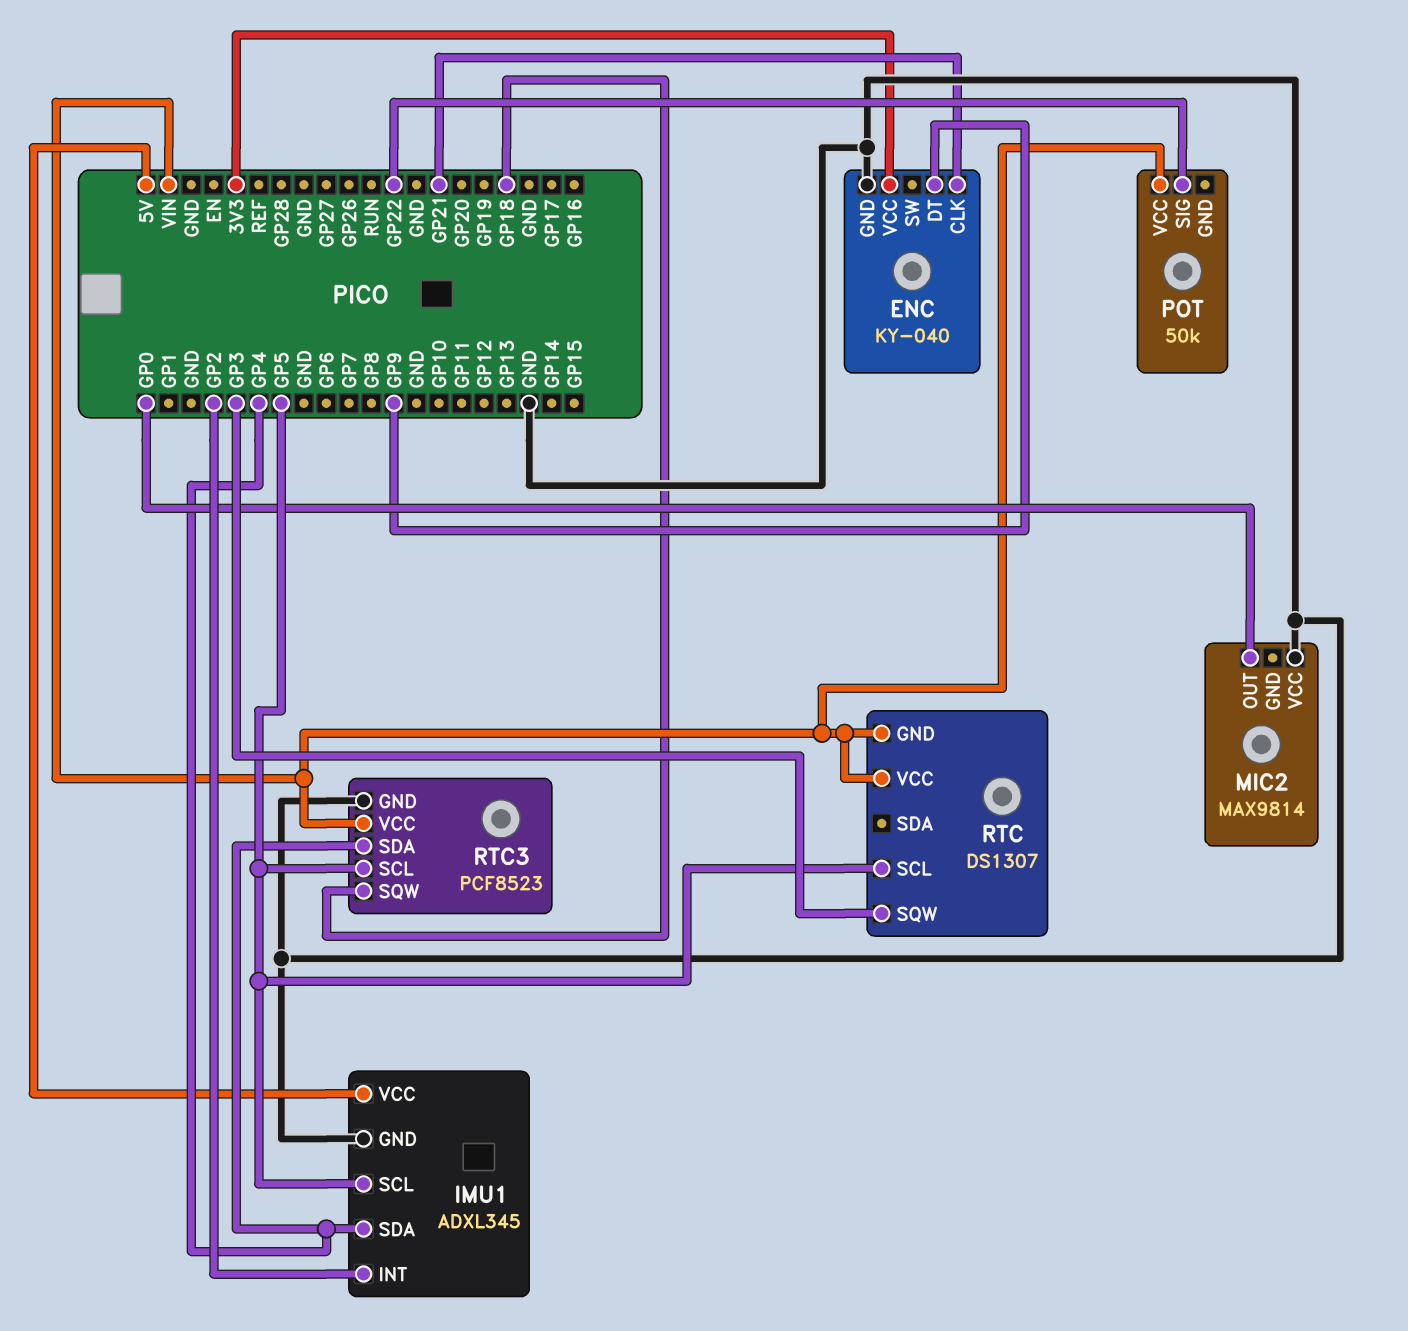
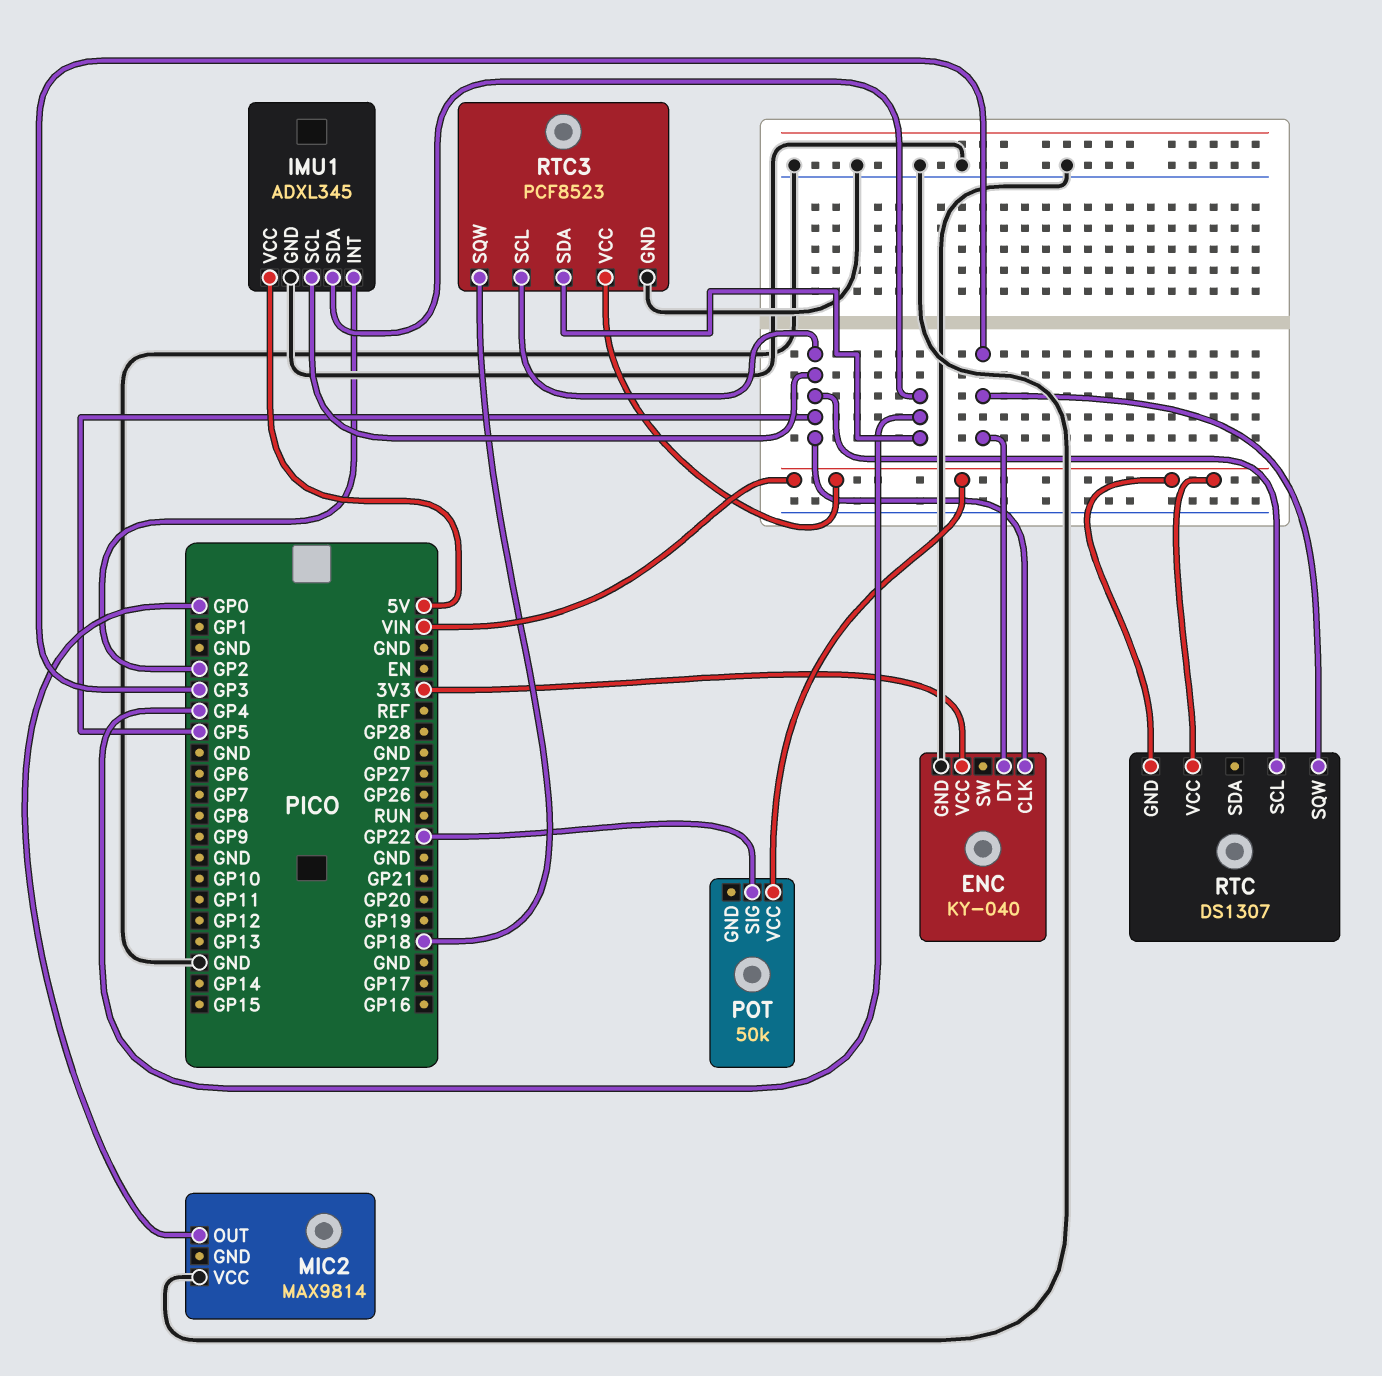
ENC pin CLK: GP21 -> GP5
ENC pin DT: GP9 -> GP3

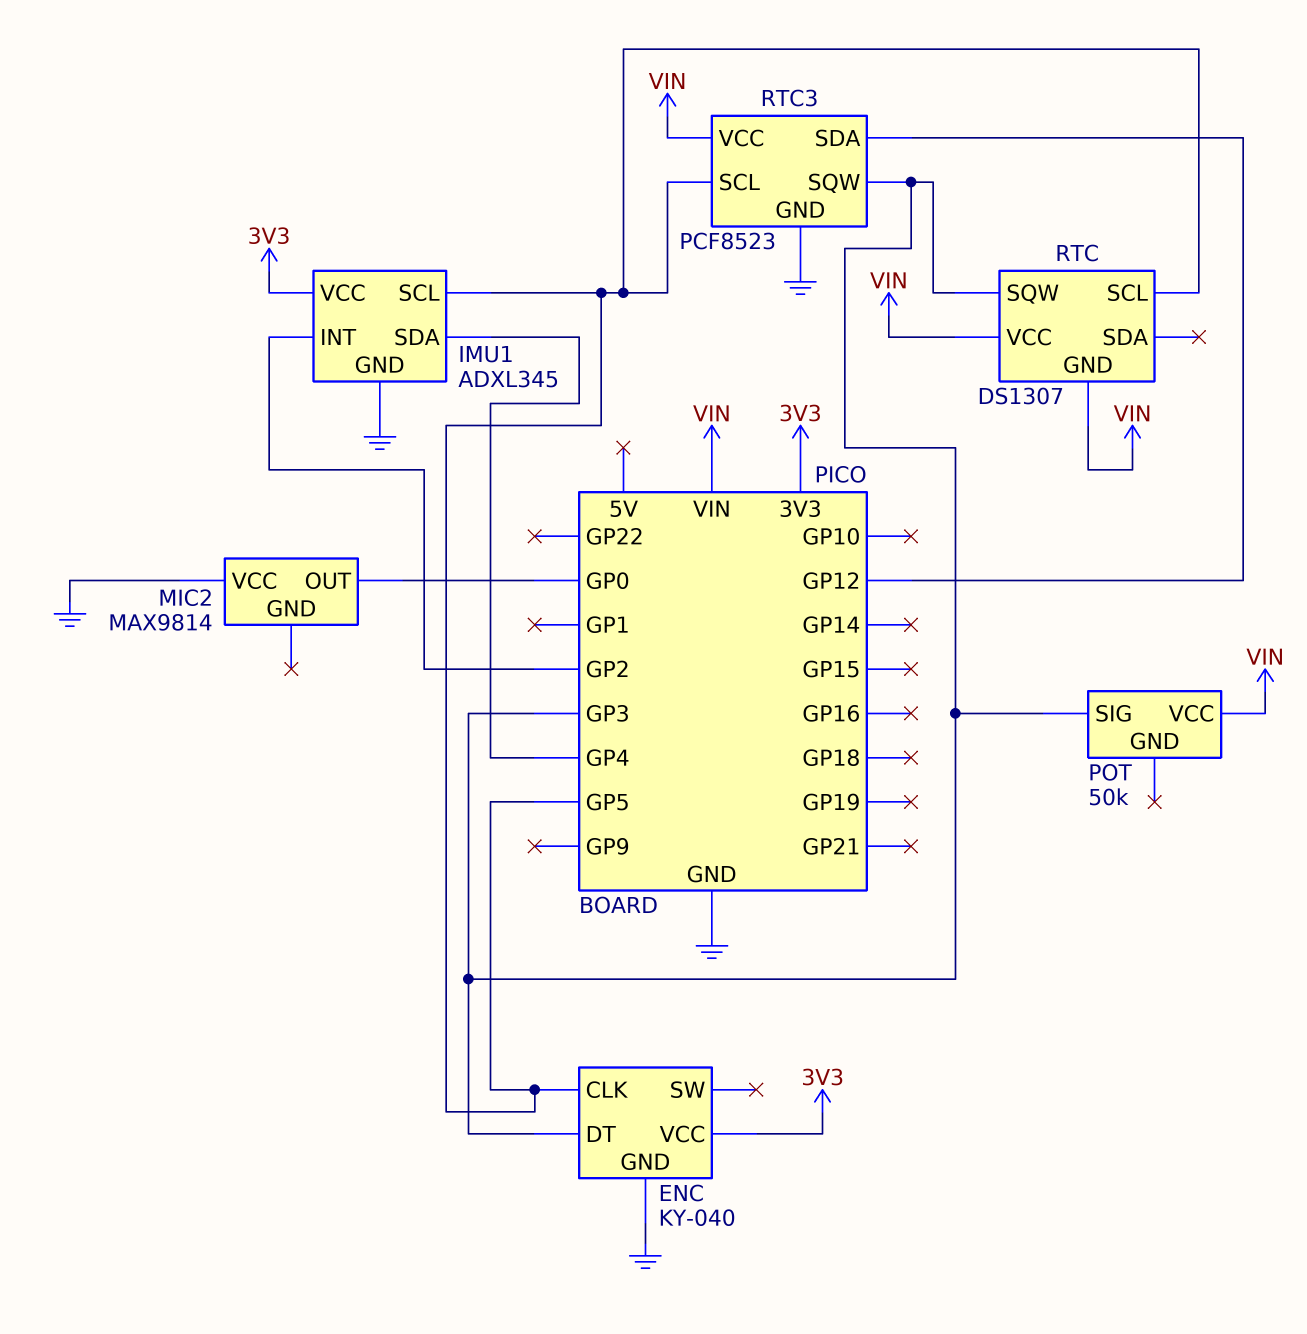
IMU1 pin VCC: 5V -> 3V3
POT pin SIG: GP22 -> GP3
RTC3 pin SDA: GP4 -> GP12
RTC3 pin SQW: GP18 -> GP3

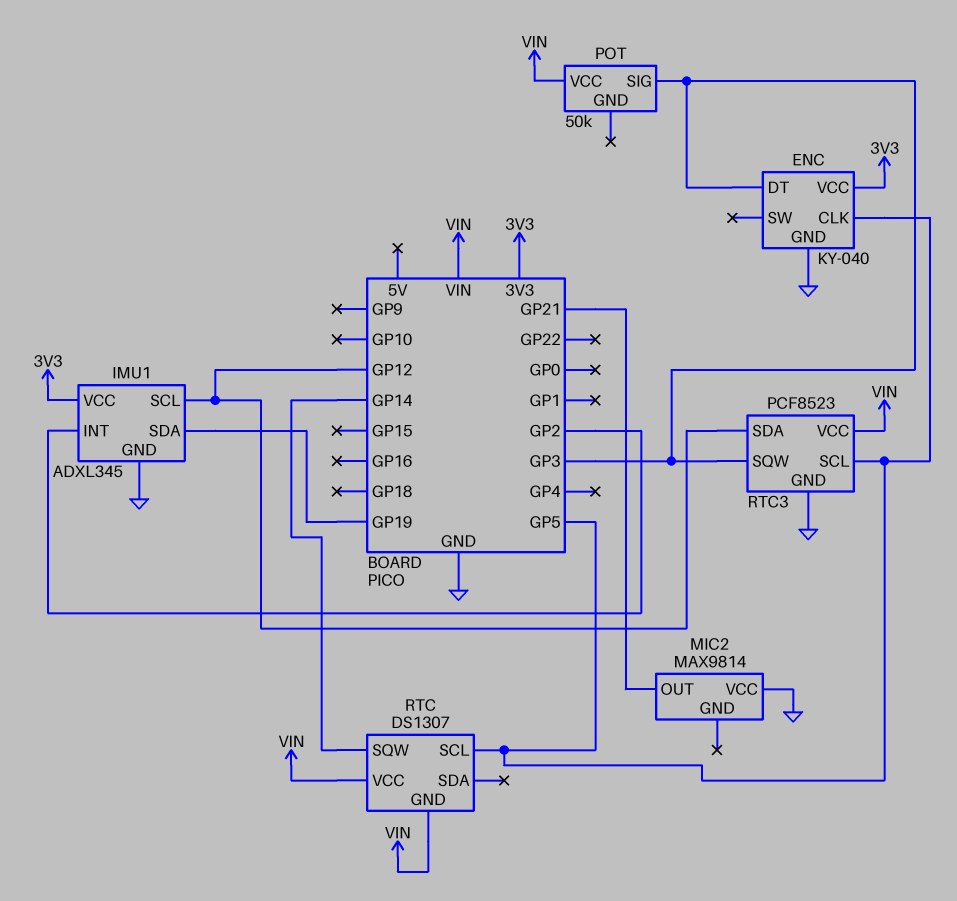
IMU1 pin SCL: GP5 -> GP12
IMU1 pin SDA: GP4 -> GP19
MIC2 pin OUT: GP0 -> GP21
RTC pin SQW: GP3 -> GP14

